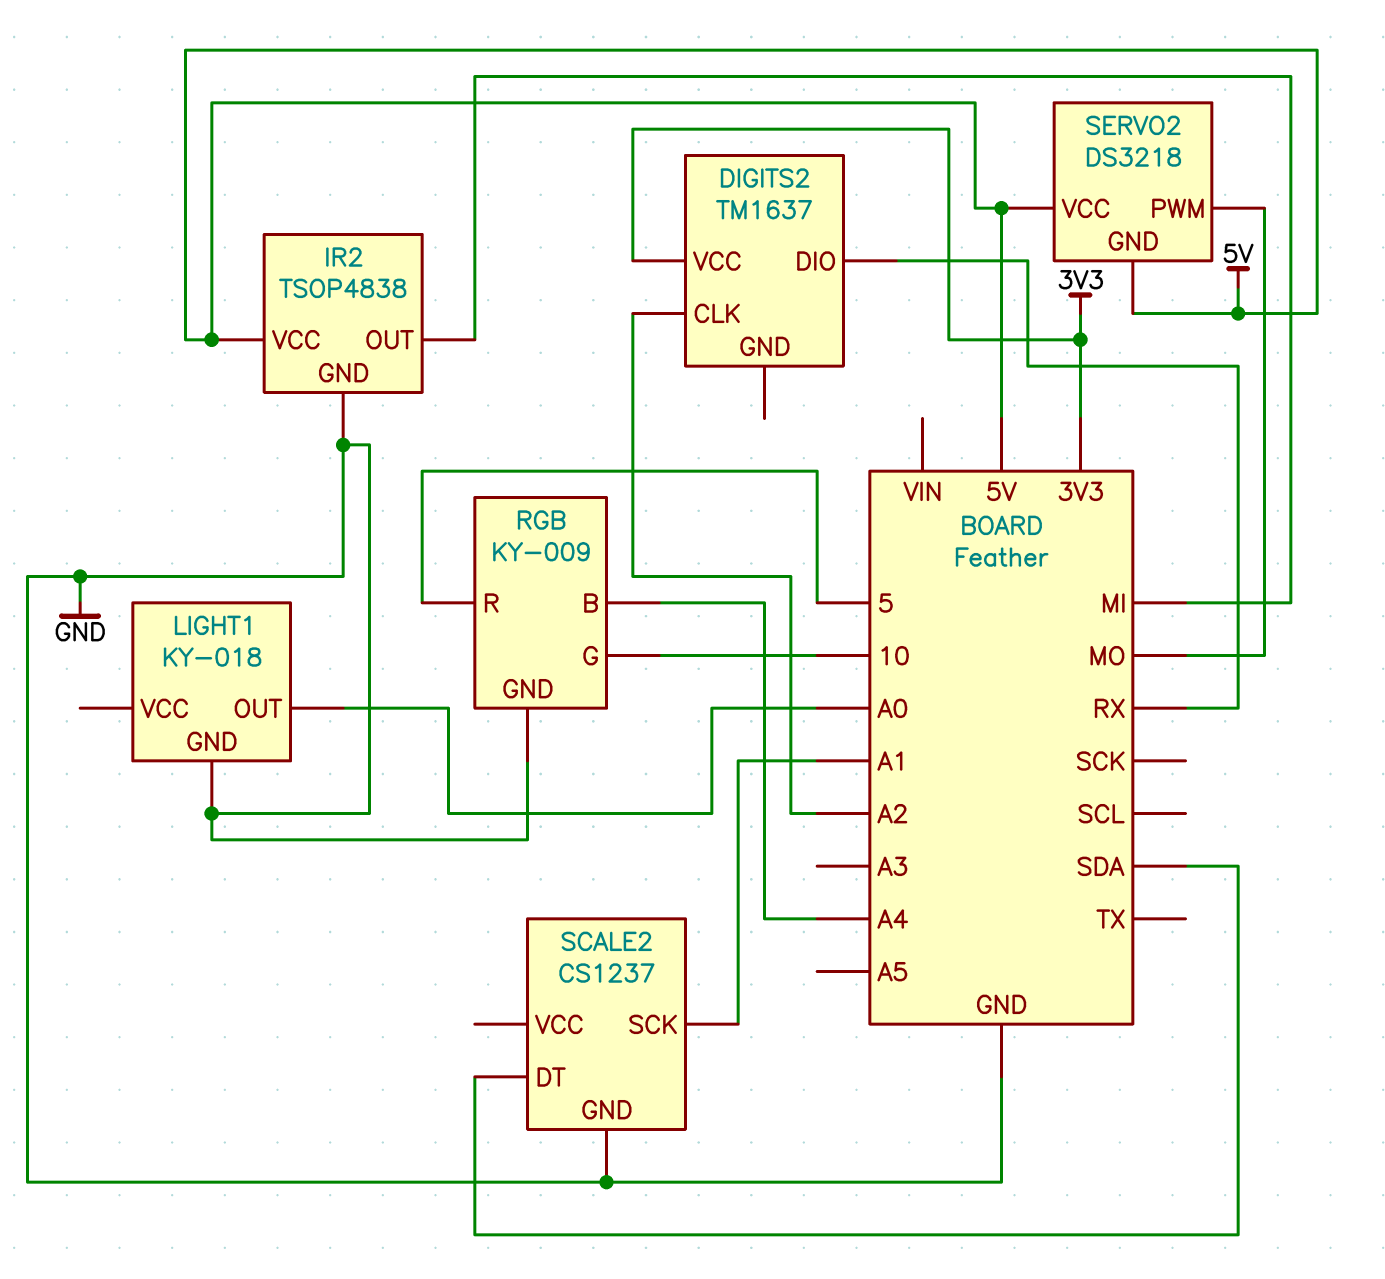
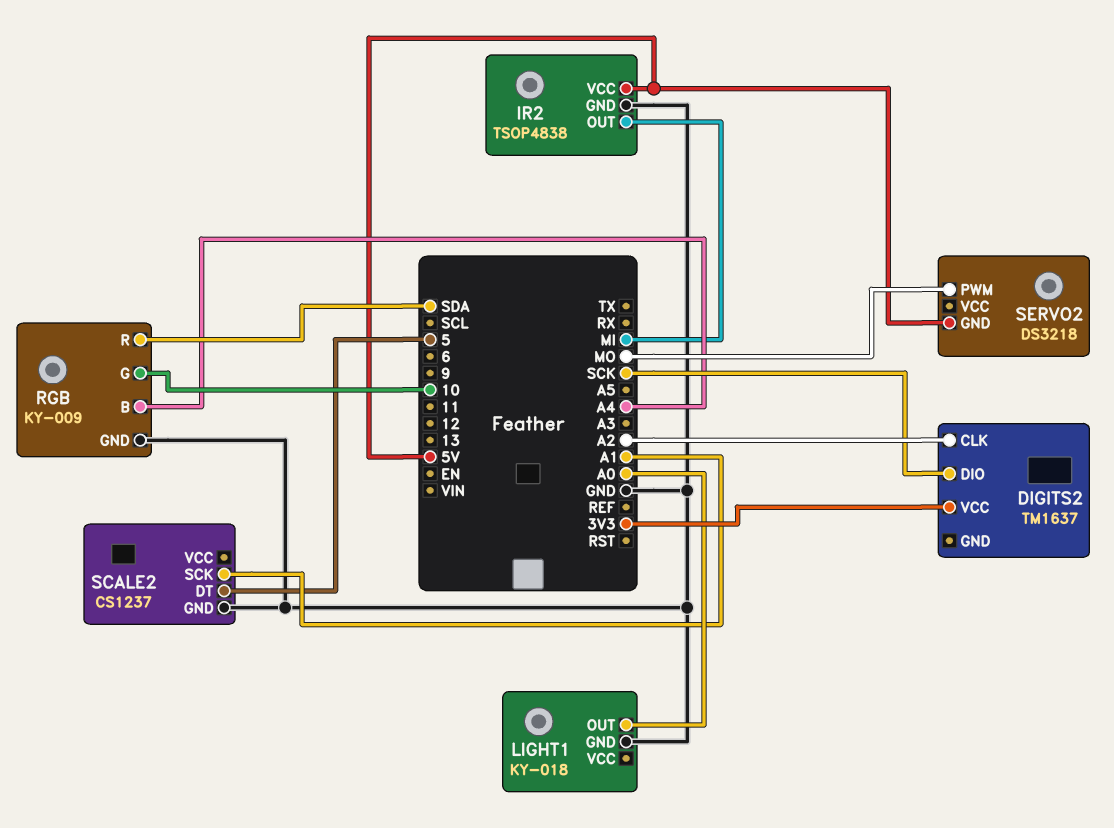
DIGITS2 pin DIO: RX -> SCK
RGB pin R: 5 -> SDA
SCALE2 pin DT: SDA -> 5
SERVO2 pin VCC: 5V -> none

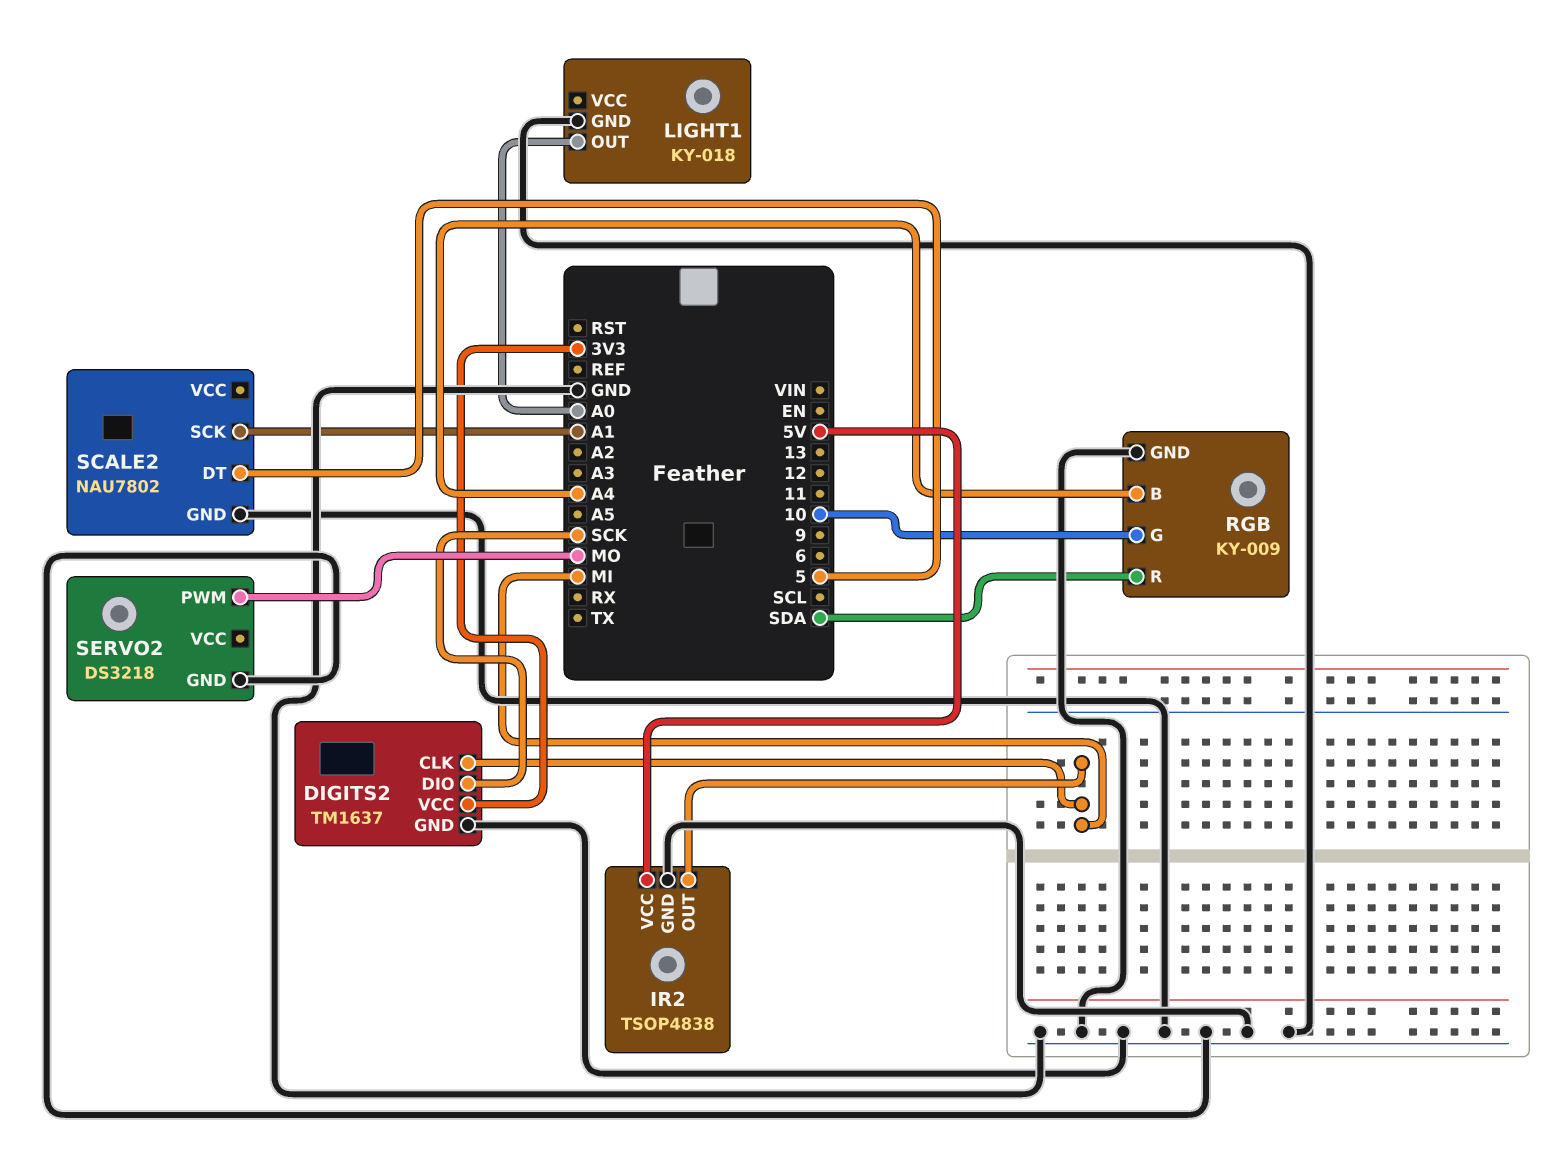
DIGITS2 pin CLK: A2 -> MI
DIGITS2 pin GND: none -> GND
SCALE2: CS1237 -> NAU7802
SERVO2 pin GND: 5V -> GND

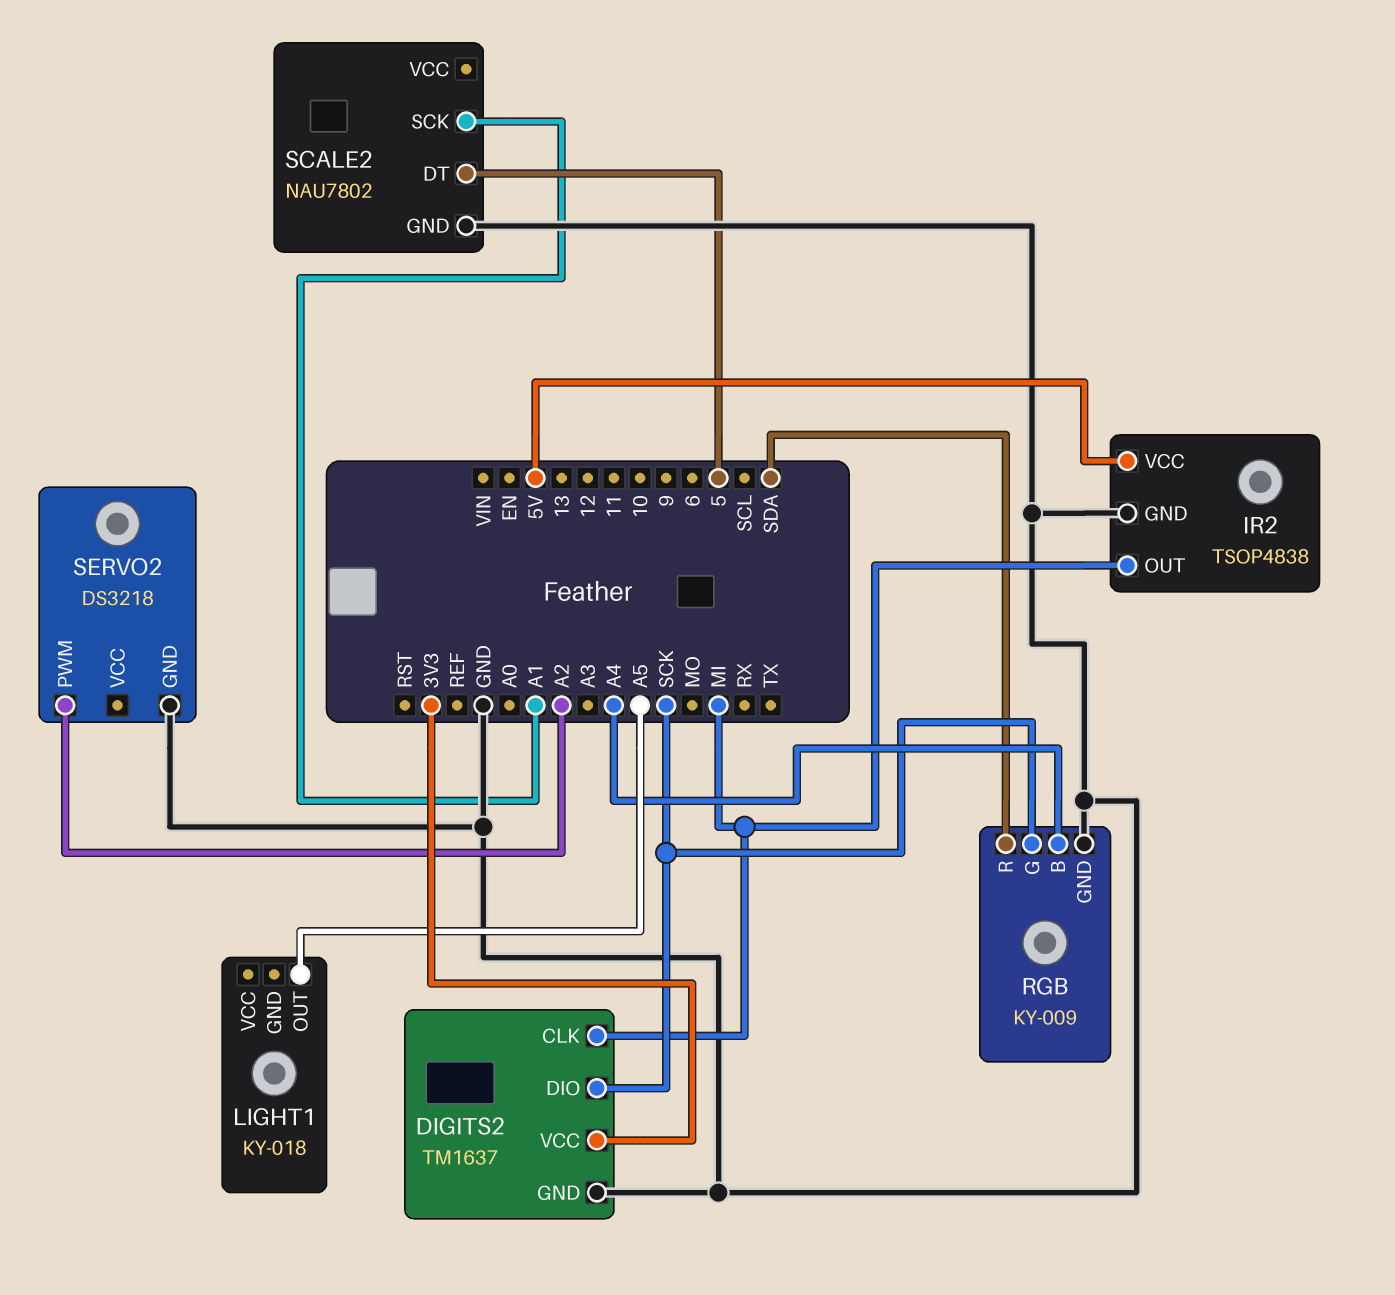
LIGHT1 pin GND: GND -> none
LIGHT1 pin OUT: A0 -> A5
RGB pin G: 10 -> SCK
SERVO2 pin PWM: MO -> A2

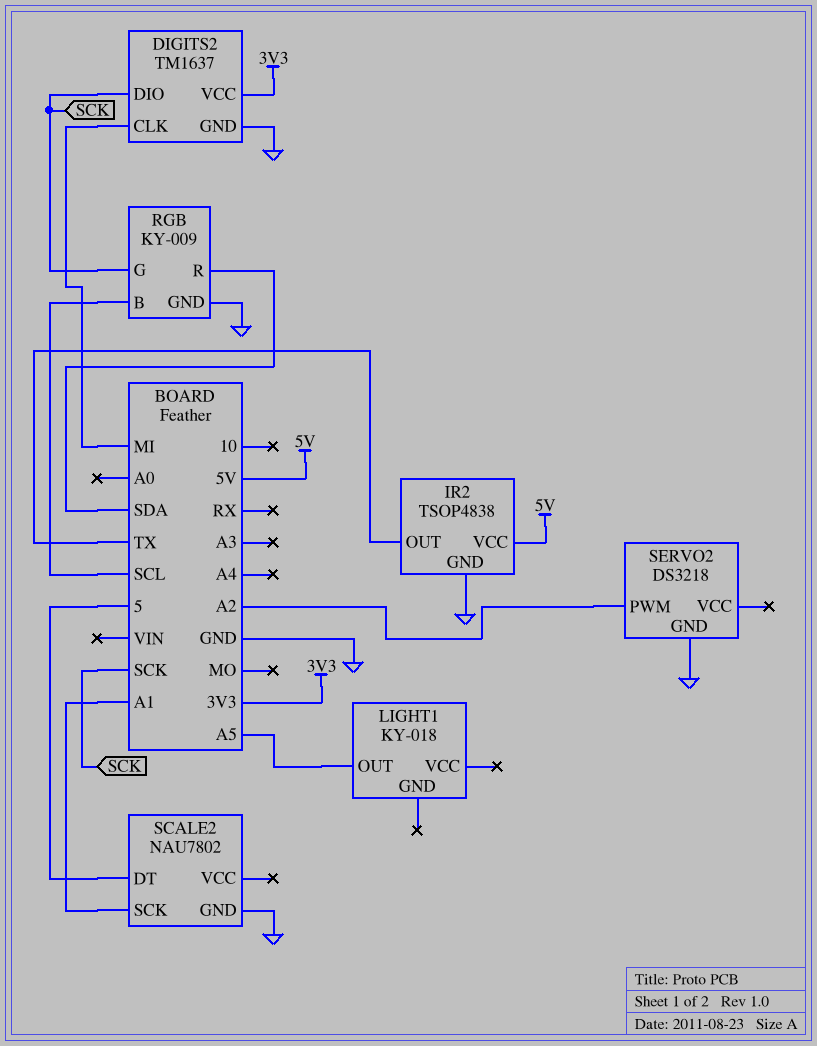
IR2 pin OUT: MI -> TX
RGB pin B: A4 -> SCL

